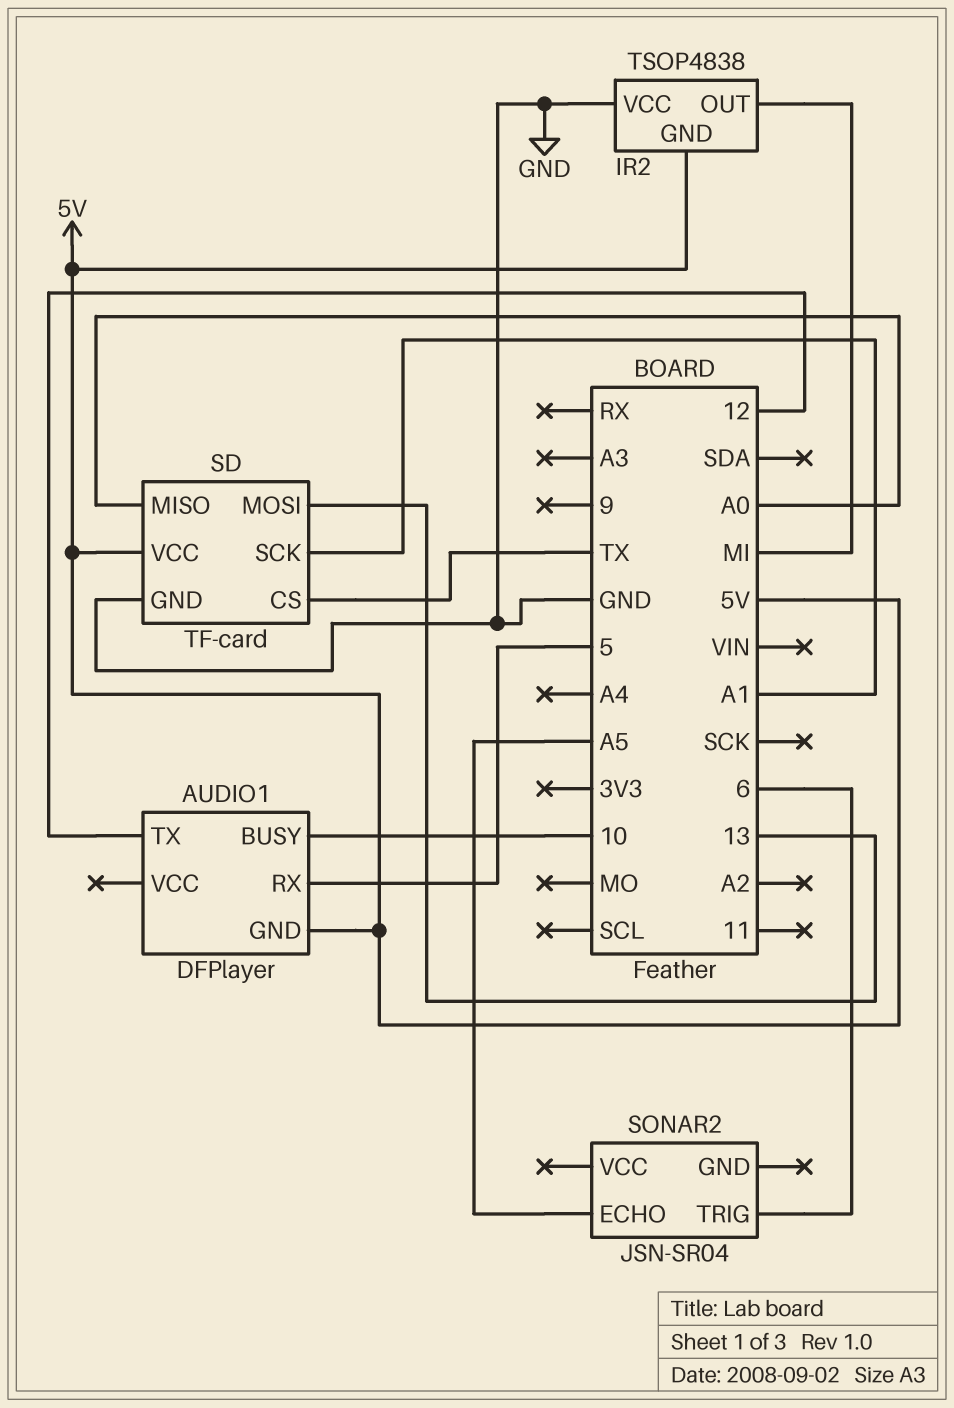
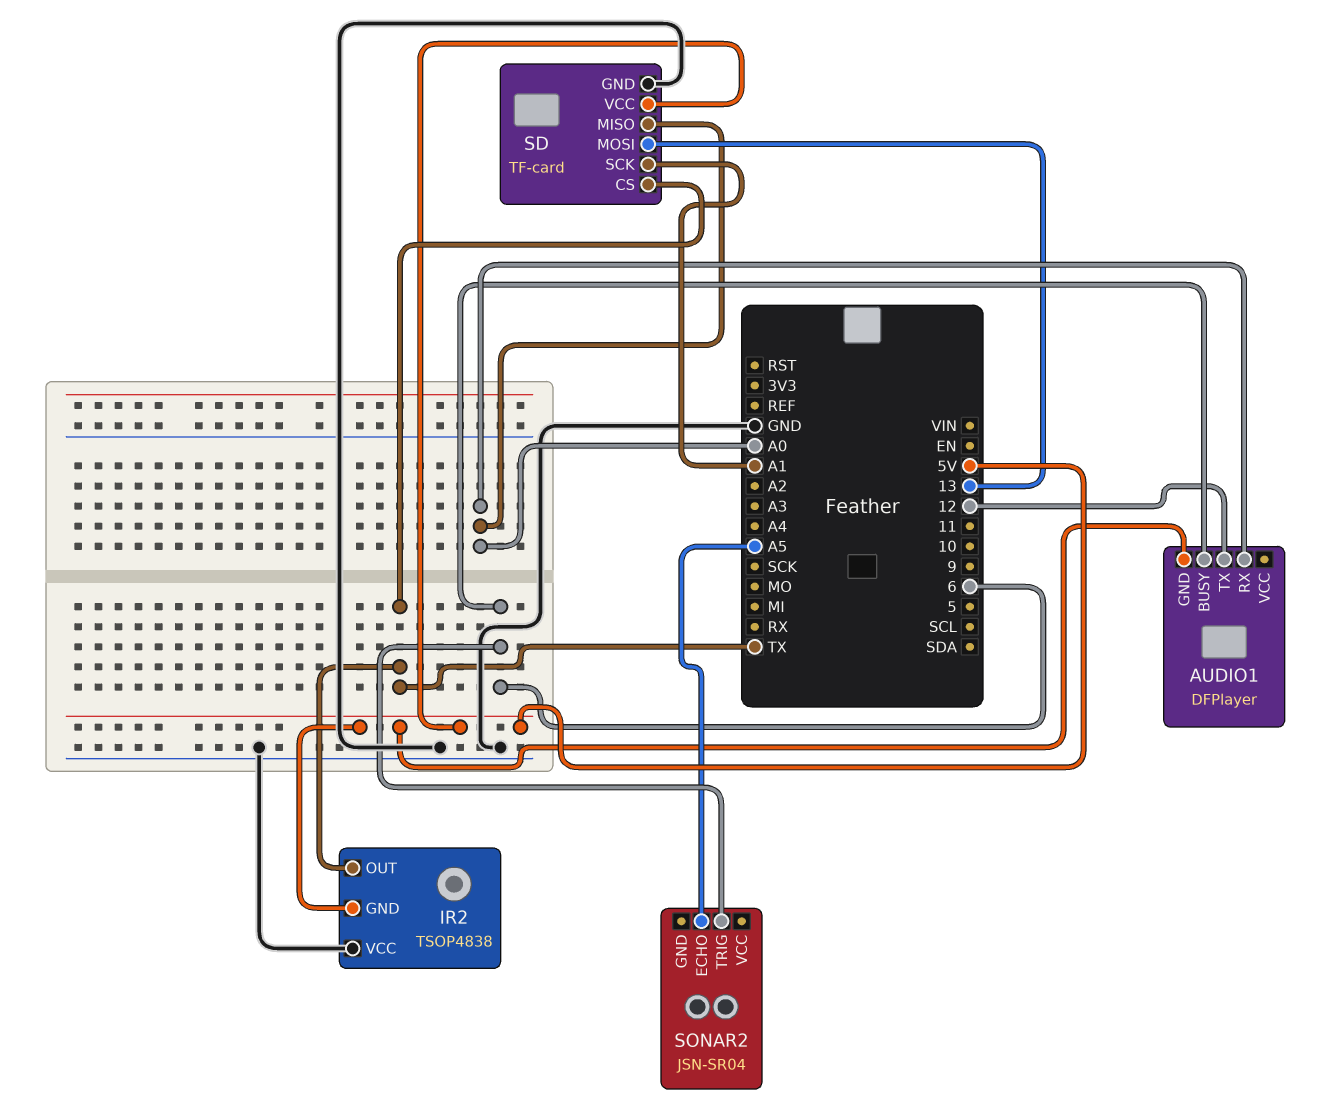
AUDIO1 pin BUSY: 10 -> 6
AUDIO1 pin RX: 5 -> A0
IR2 pin OUT: MI -> TX

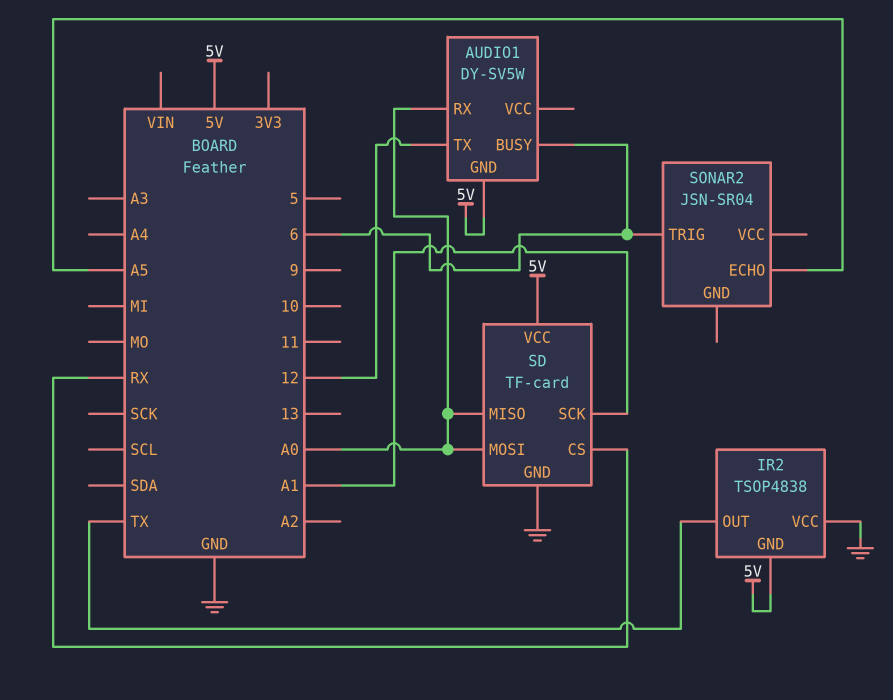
AUDIO1: DFPlayer -> DY-SV5W
SD pin CS: TX -> RX
SD pin MOSI: 13 -> A0

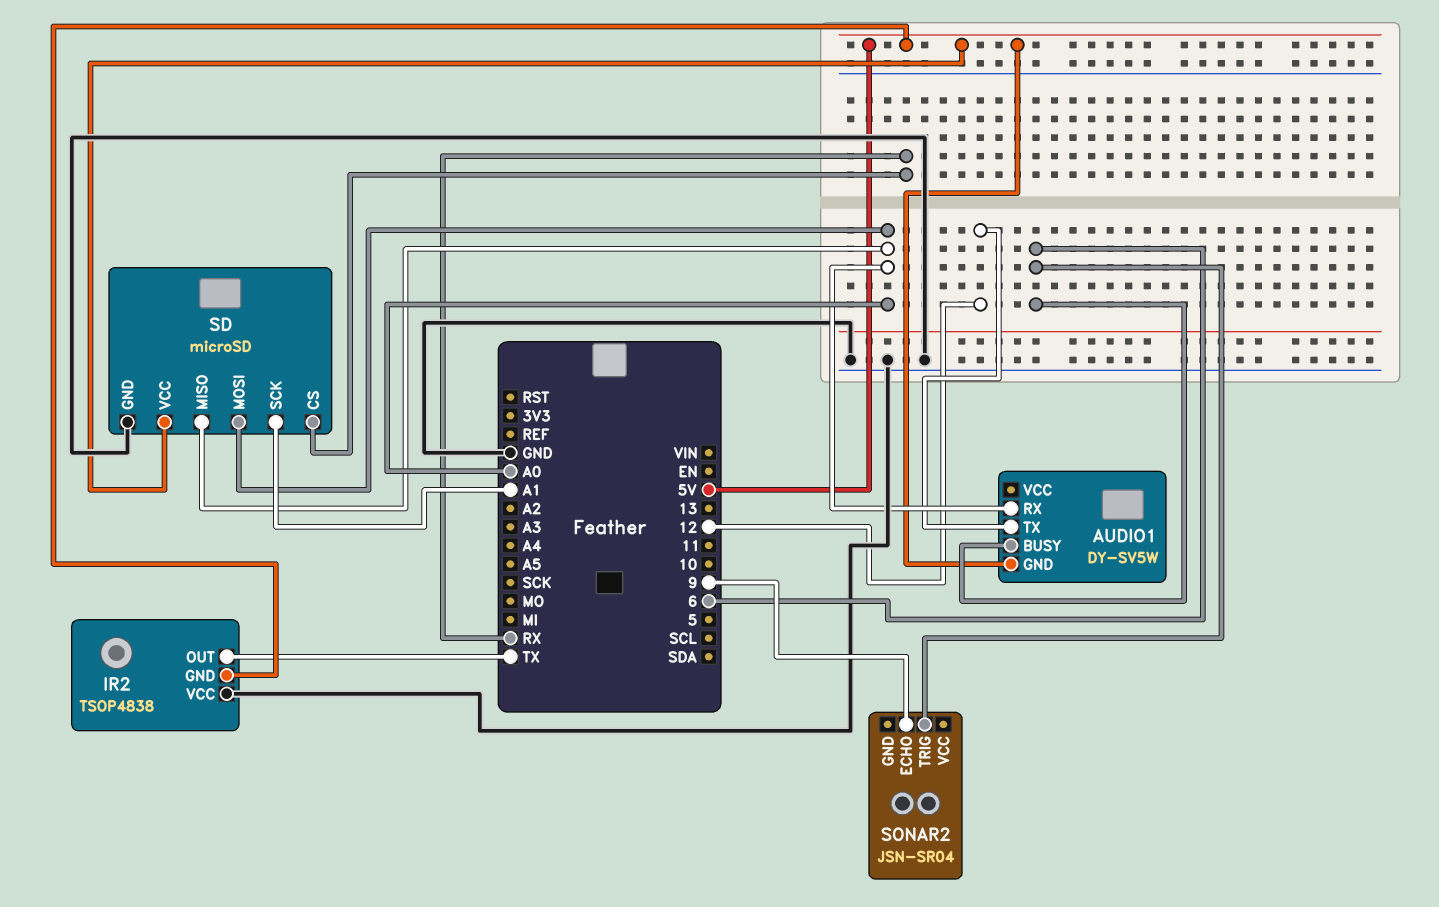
SD: TF-card -> microSD
SONAR2 pin ECHO: A5 -> 9

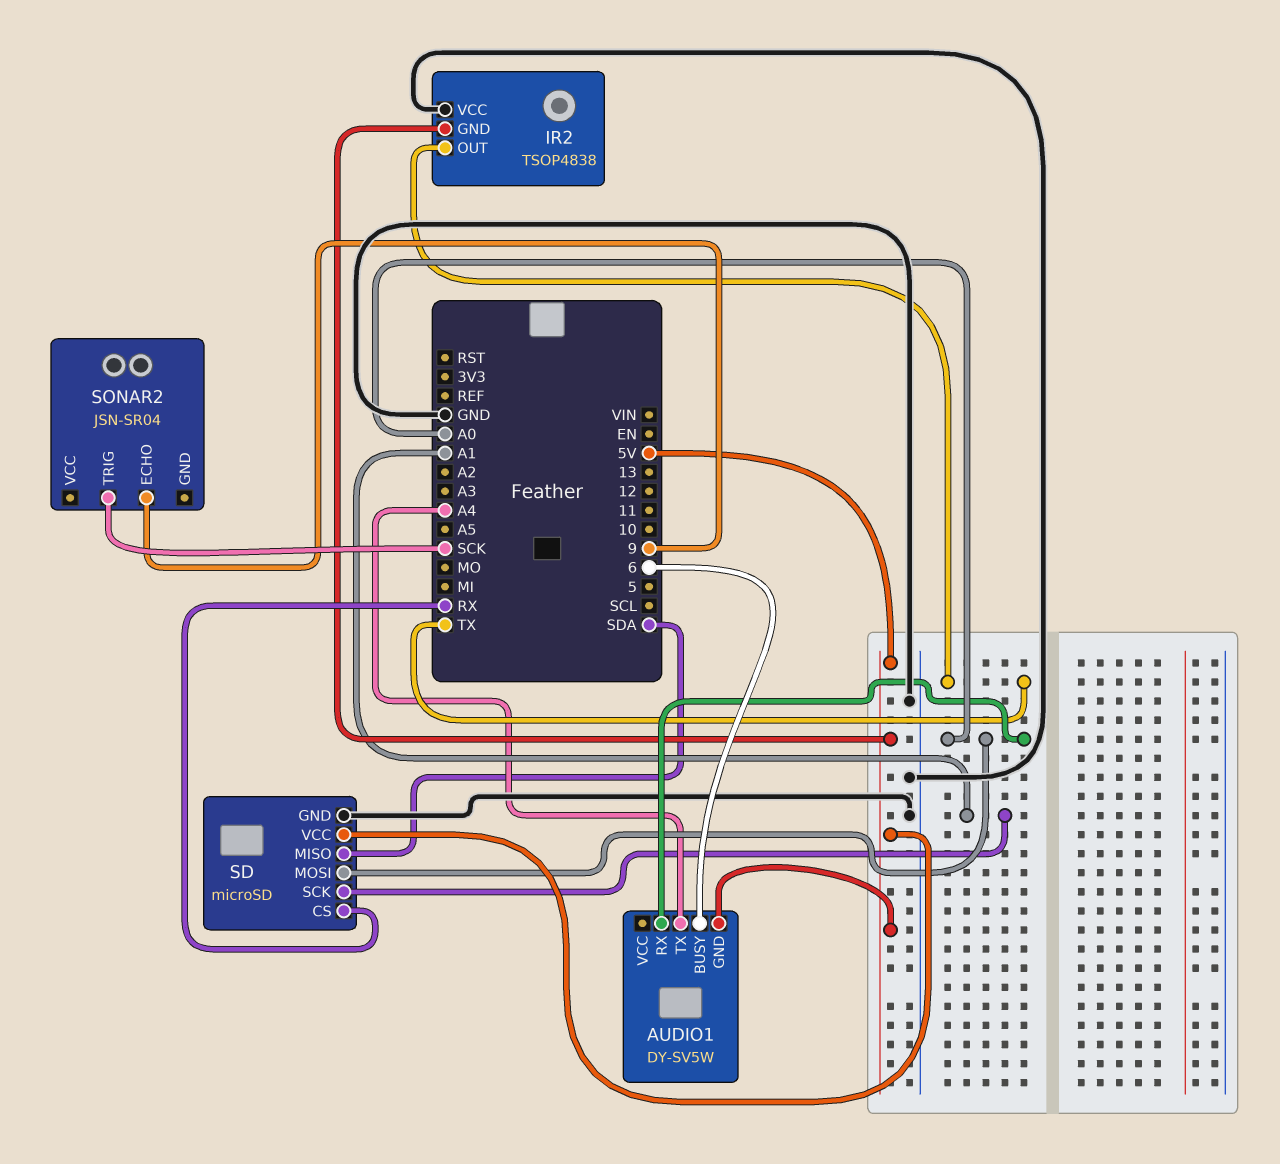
AUDIO1 pin TX: 12 -> A4
SD pin MISO: A0 -> SDA
SONAR2 pin TRIG: 6 -> SCK

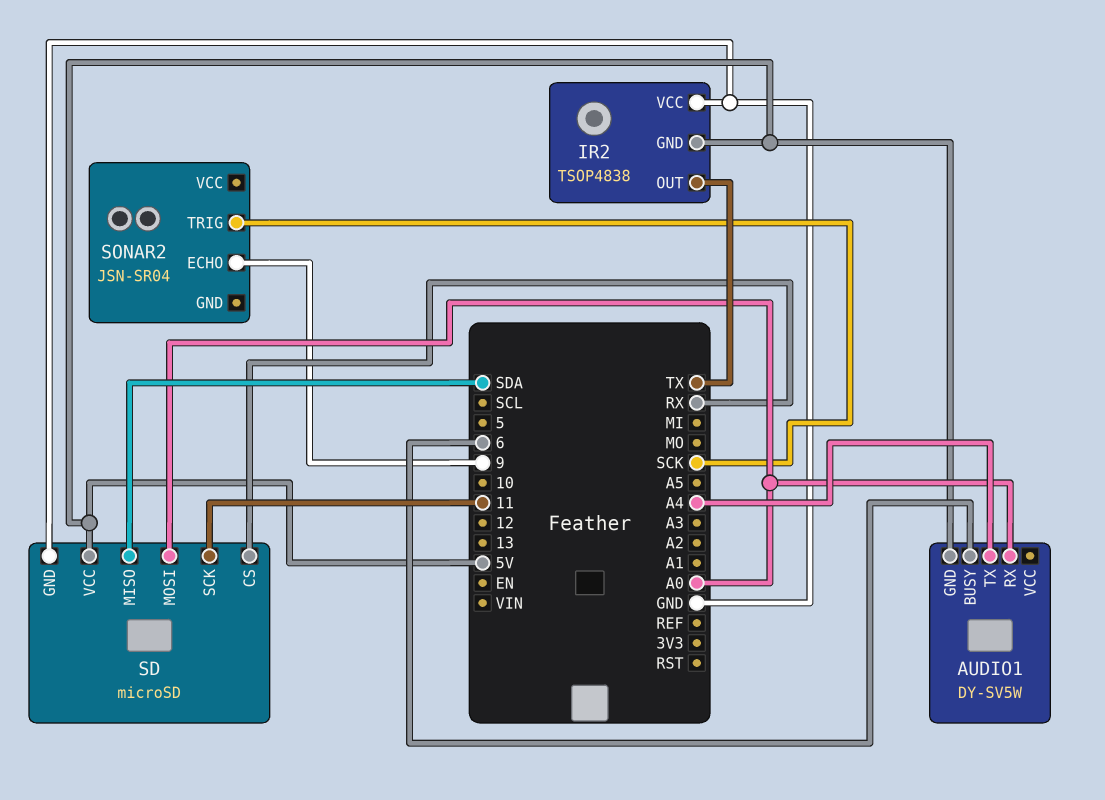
SD pin SCK: A1 -> 11

